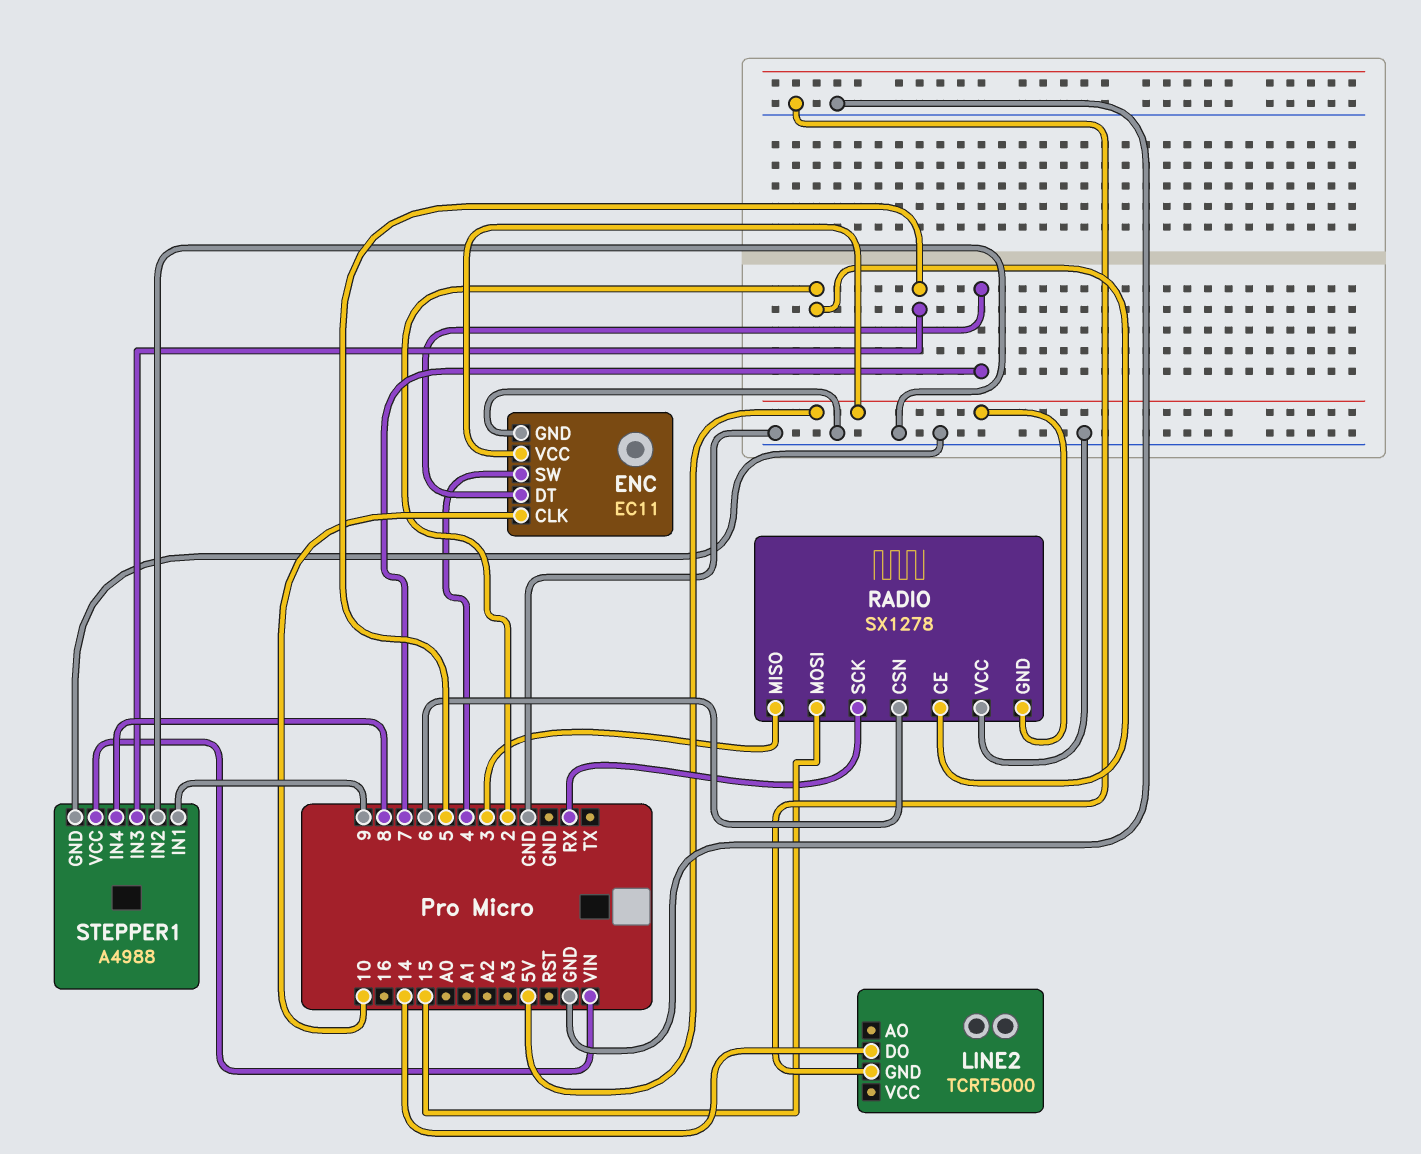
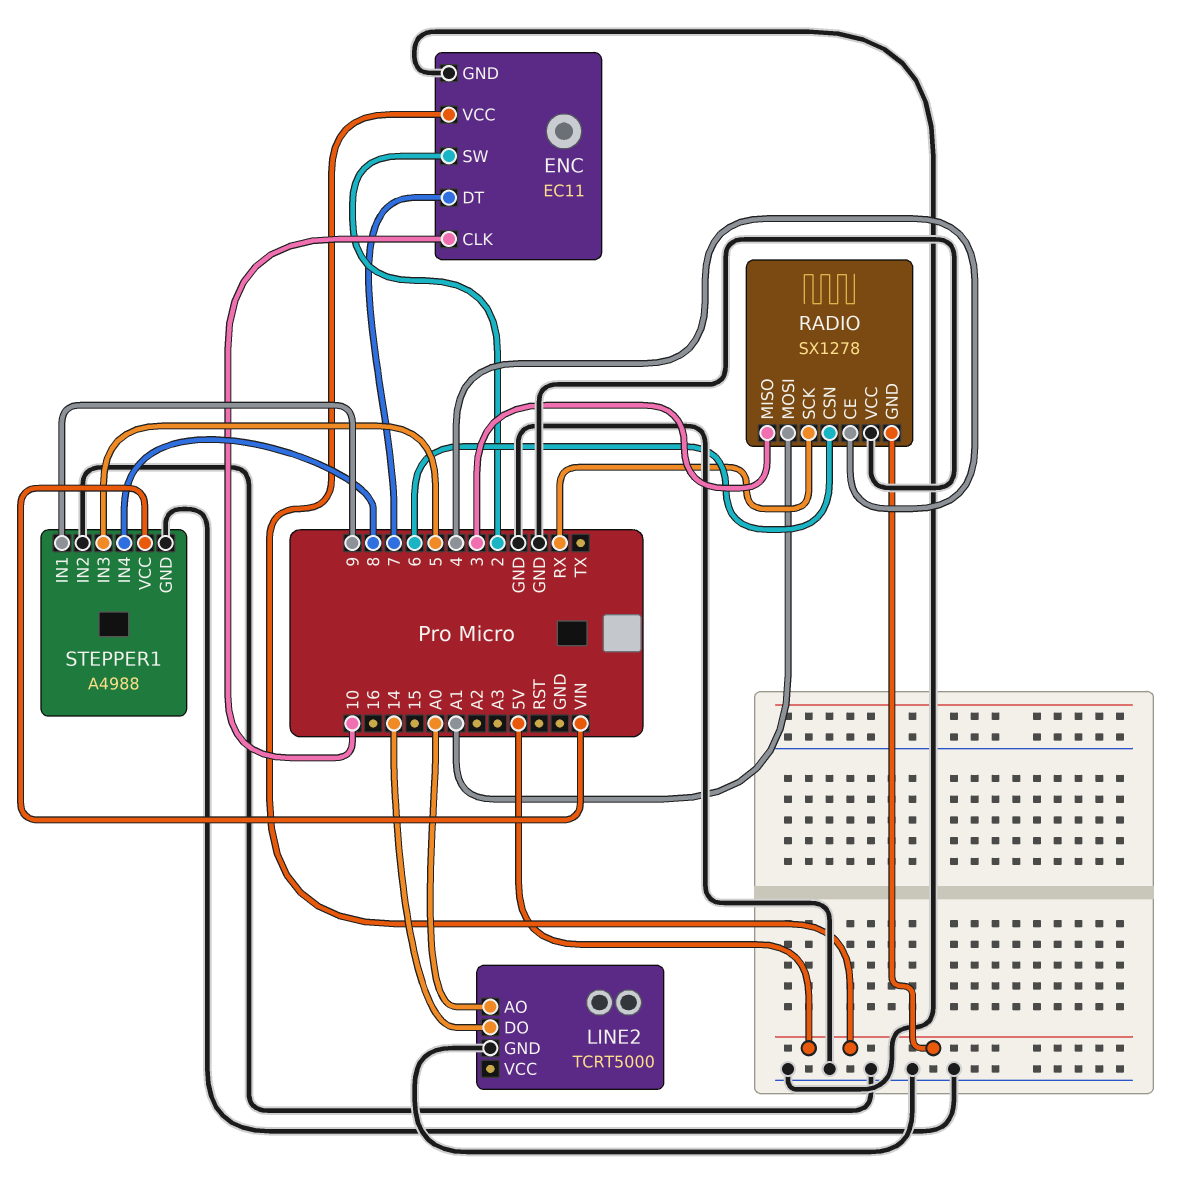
ENC pin SW: 4 -> 2
LINE2 pin AO: none -> A0
RADIO pin CE: 2 -> 4
RADIO pin MOSI: 15 -> A1

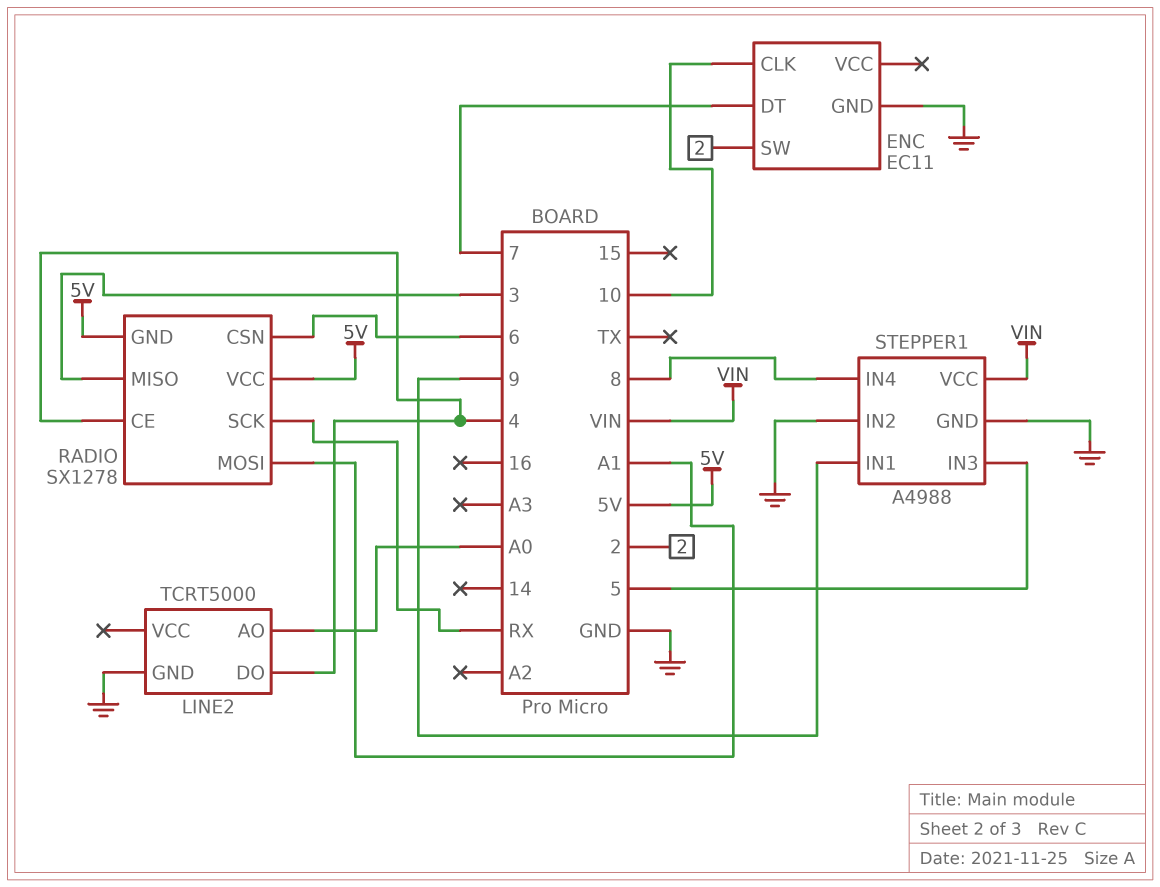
ENC pin VCC: 5V -> none
LINE2 pin DO: 14 -> 4
RADIO pin VCC: GND -> 5V

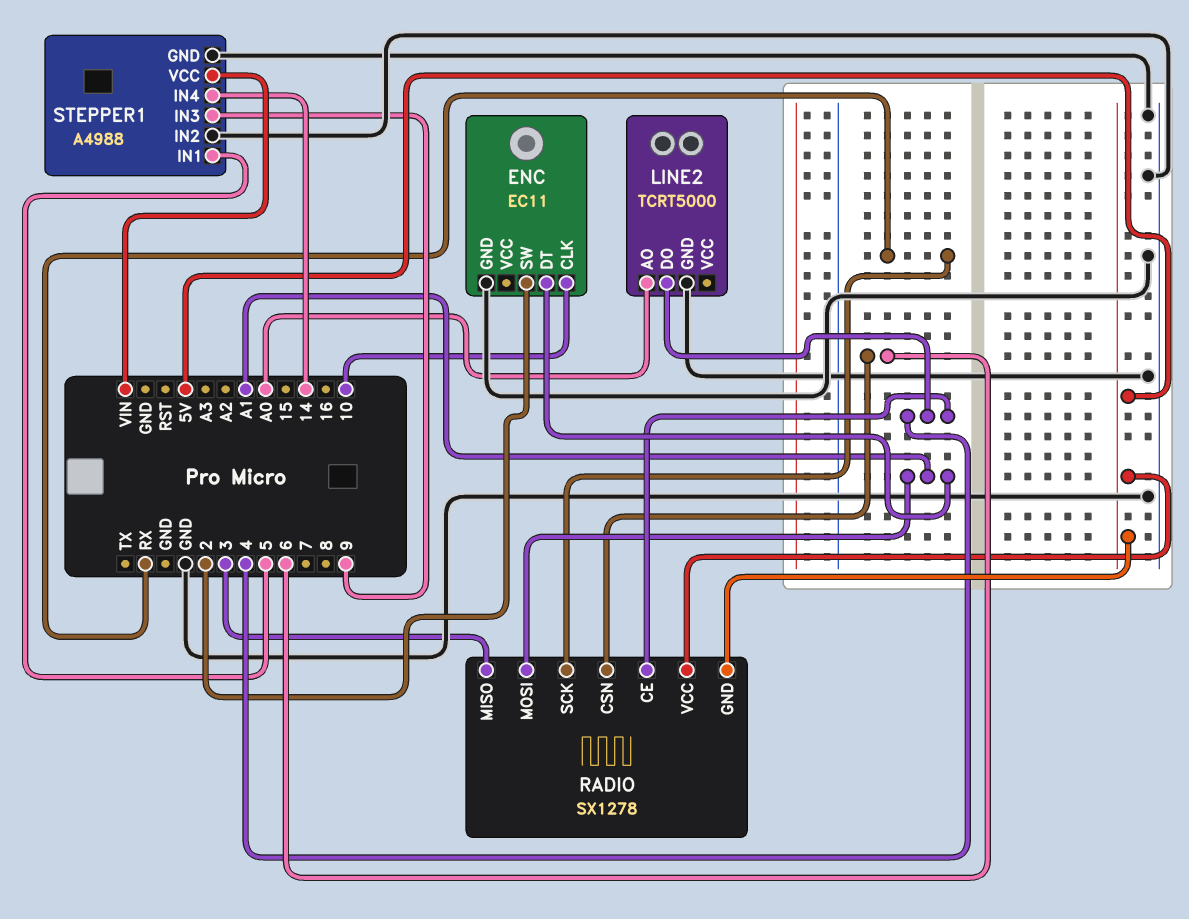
ENC pin DT: 7 -> A1
STEPPER1 pin IN1: 9 -> 5
STEPPER1 pin IN3: 5 -> 9
STEPPER1 pin IN4: 8 -> 14

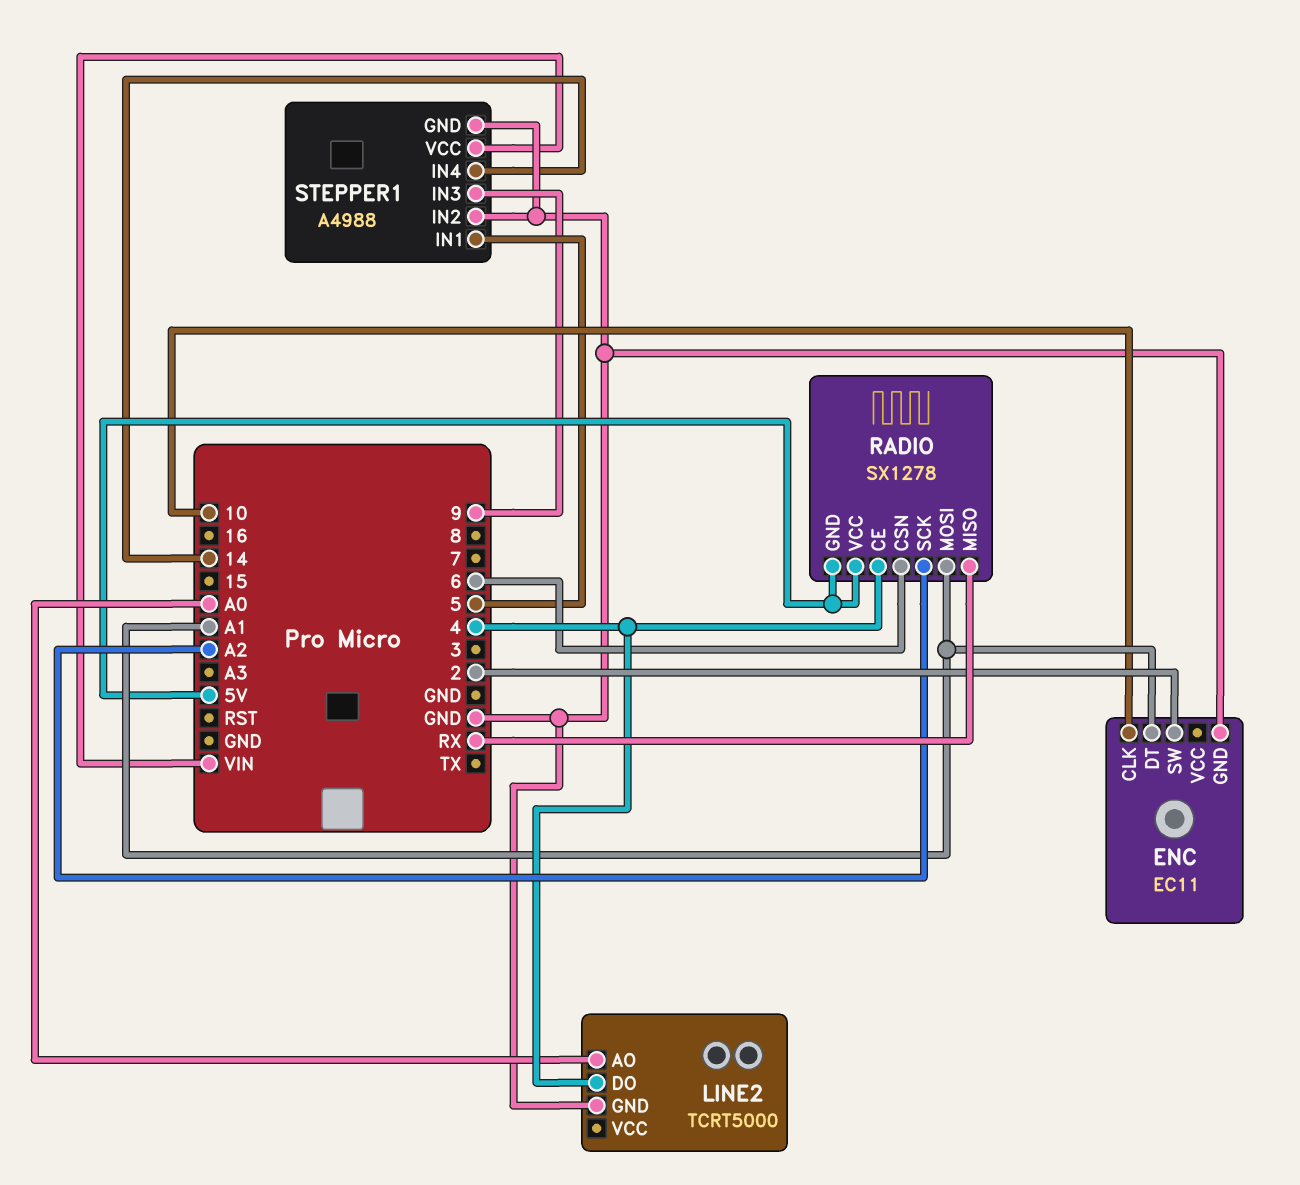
RADIO pin MISO: 3 -> RX
RADIO pin SCK: RX -> A2

